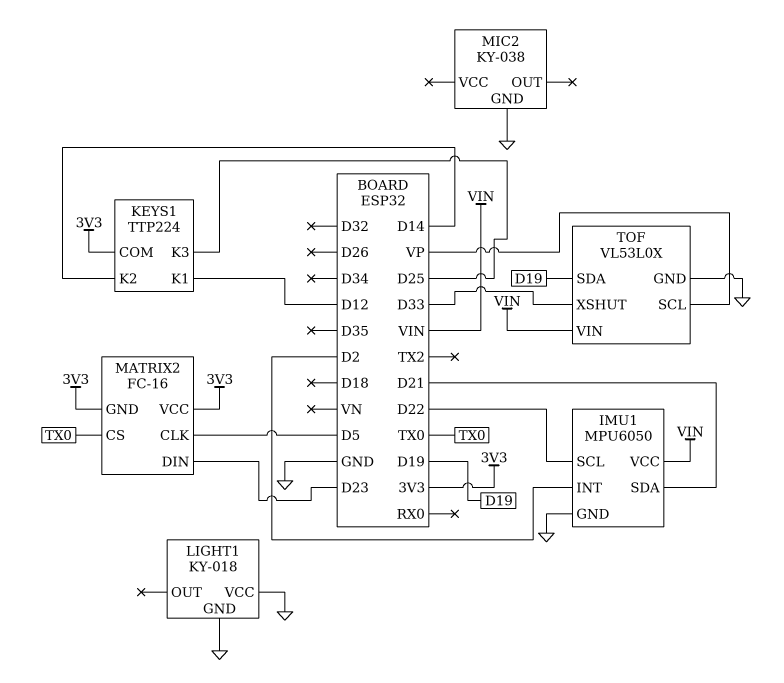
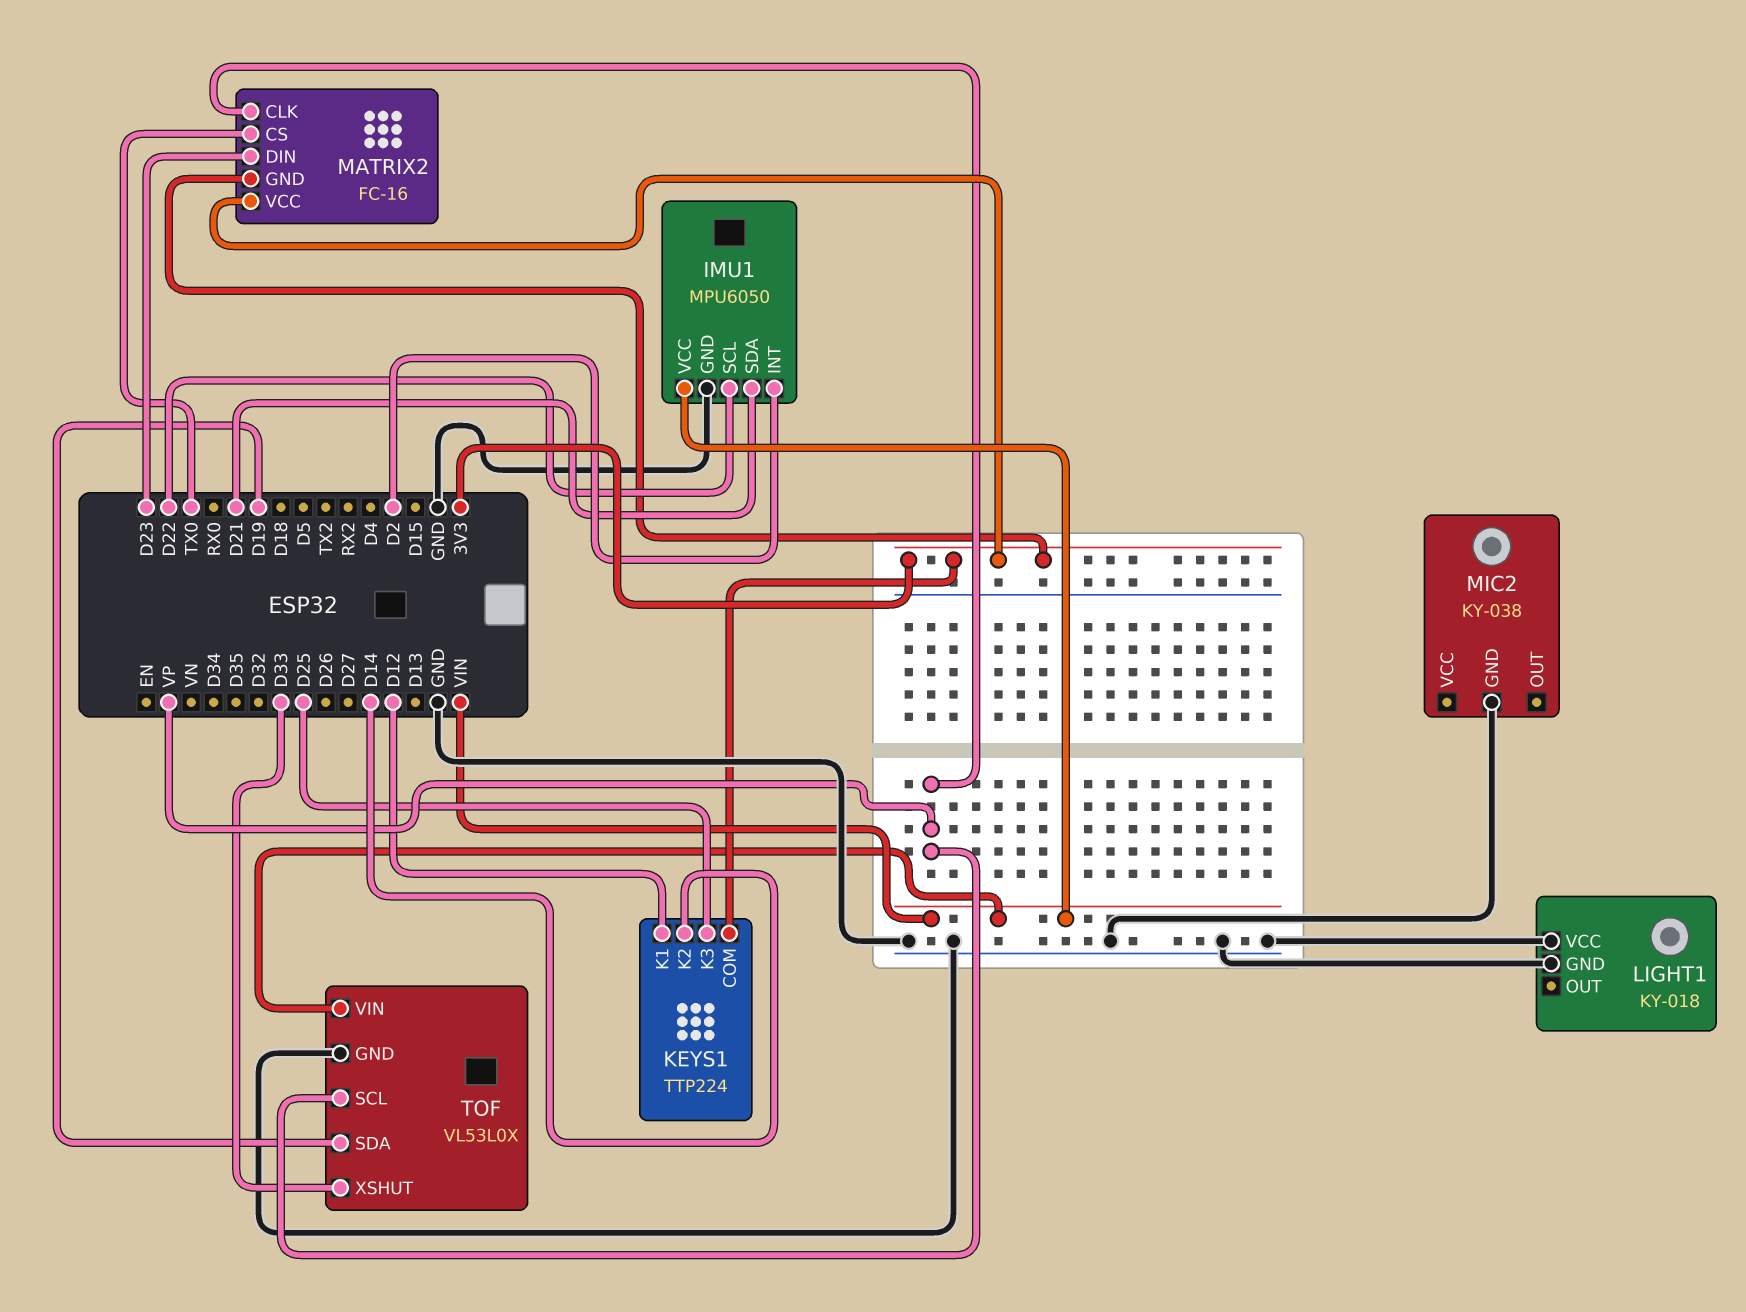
MATRIX2 pin CLK: D5 -> VP

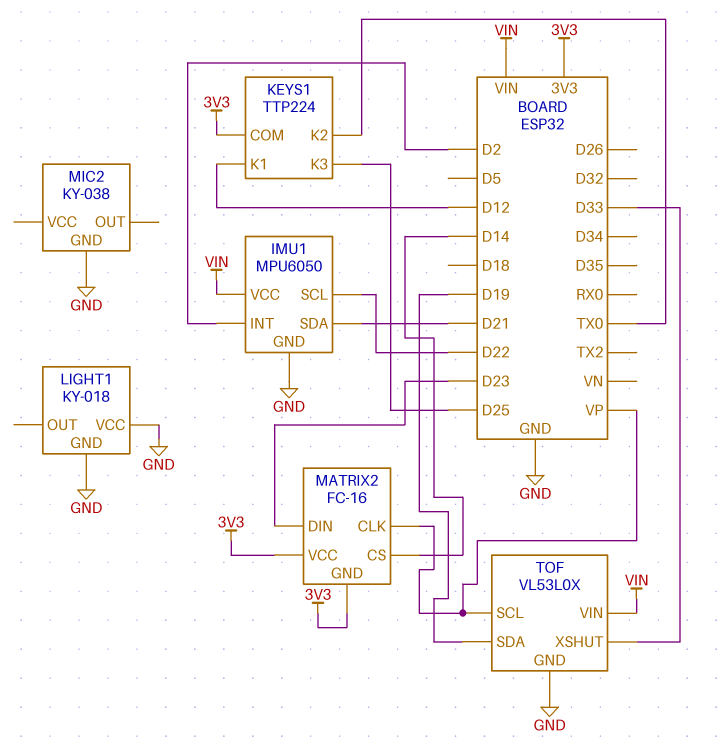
KEYS1 pin K2: D14 -> TX0
MATRIX2 pin CS: TX0 -> D14

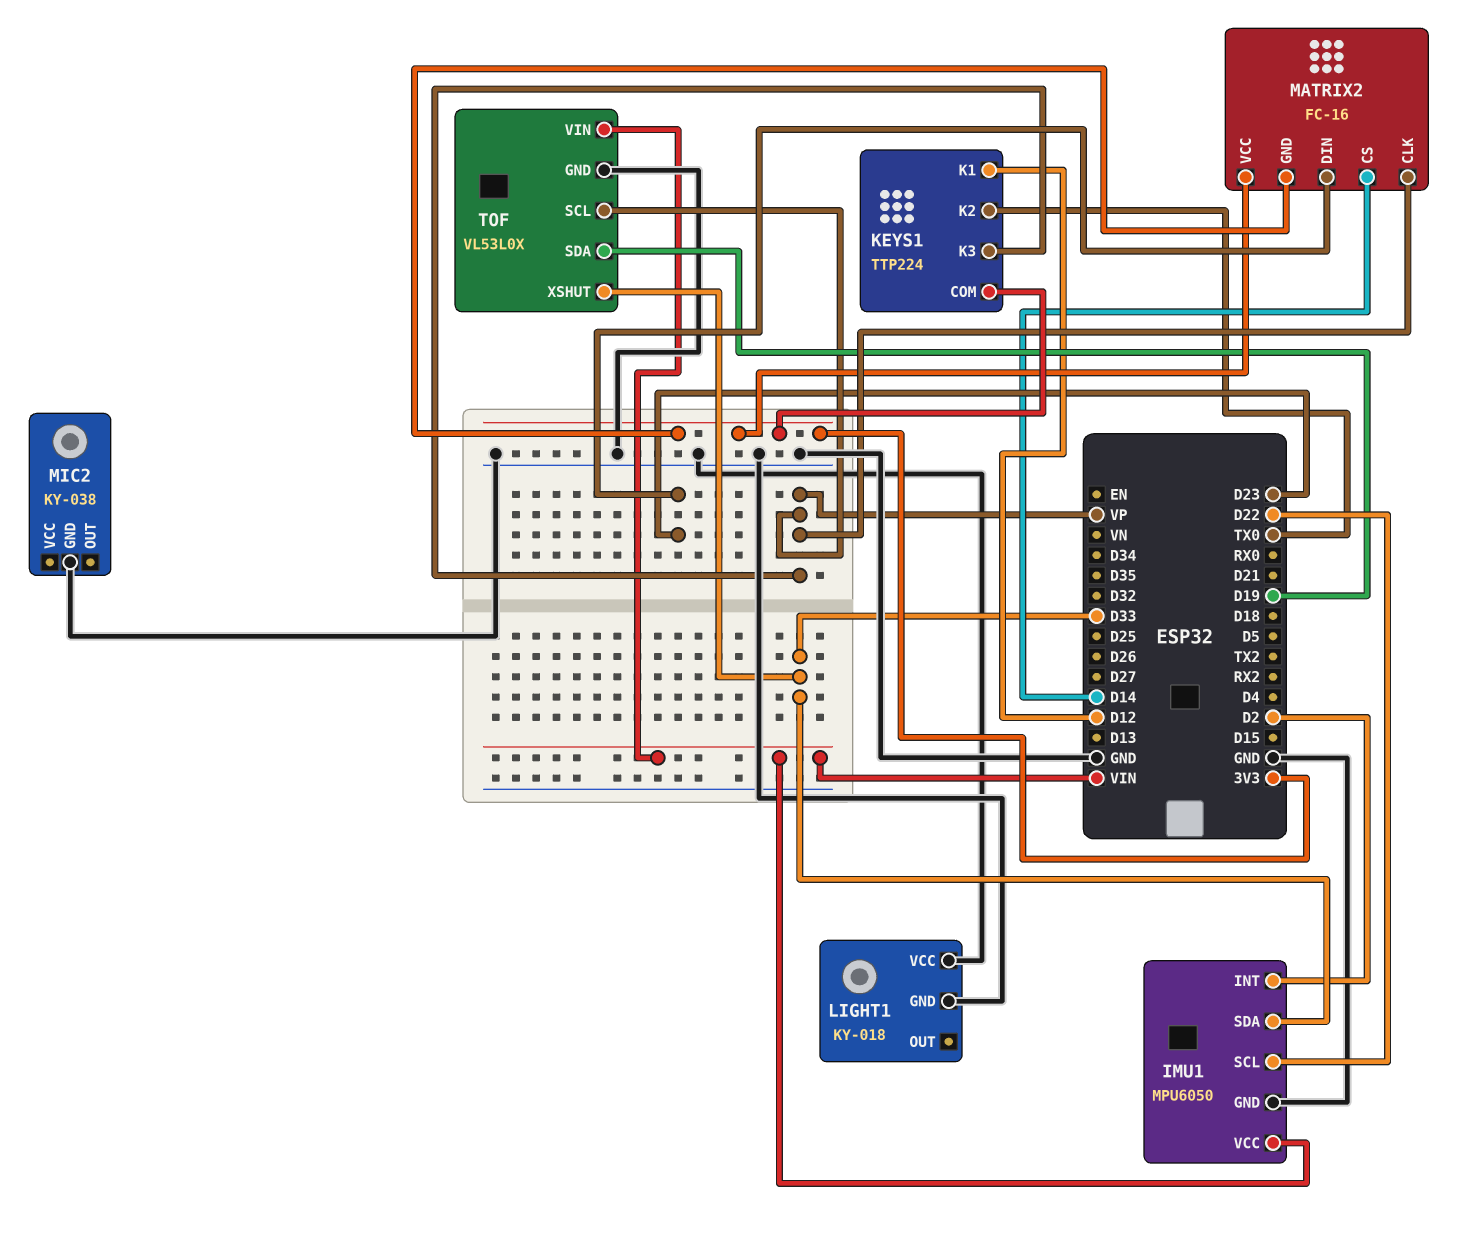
IMU1 pin SDA: D21 -> D33
KEYS1 pin K3: D25 -> VP

